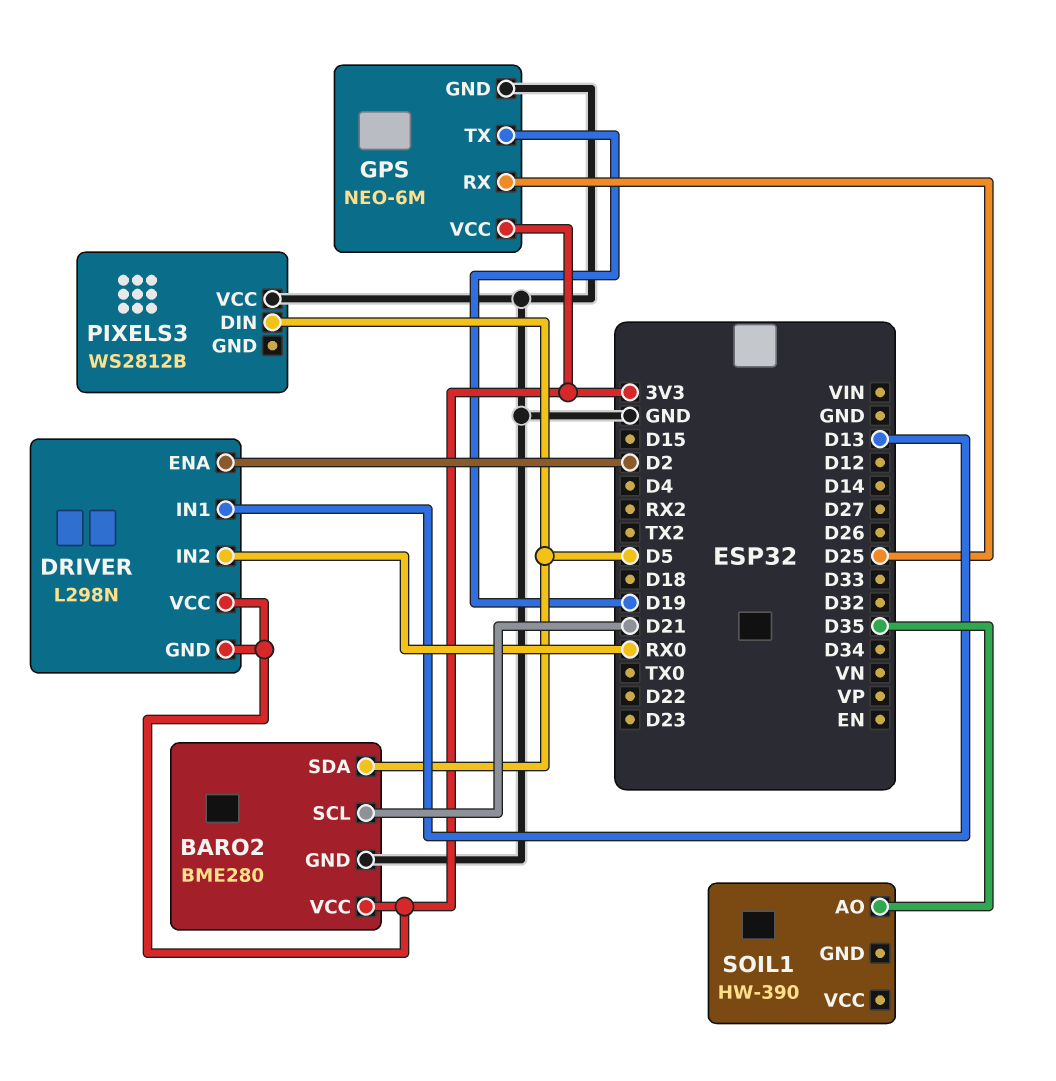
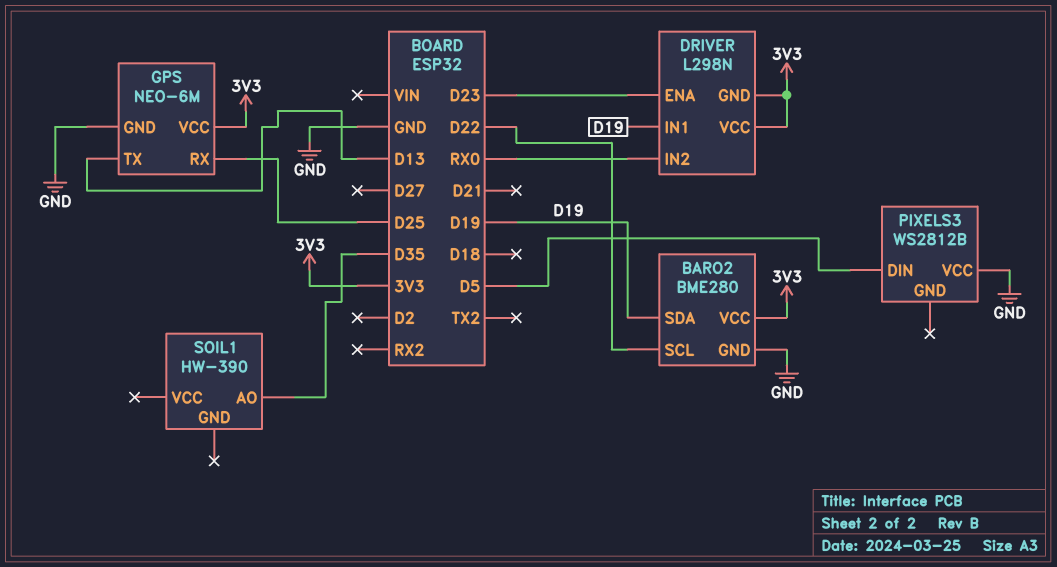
BARO2 pin SCL: D21 -> D22
BARO2 pin SDA: D5 -> D19
DRIVER pin ENA: D2 -> D23
DRIVER pin IN1: D13 -> D19
GPS pin TX: D19 -> D13

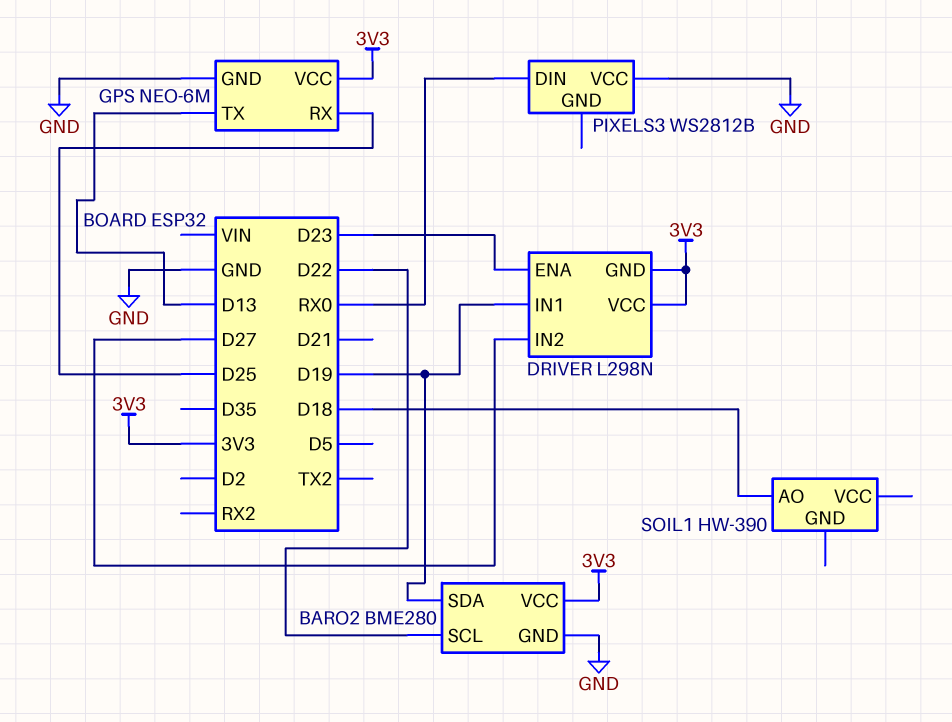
DRIVER pin IN2: RX0 -> D27
PIXELS3 pin DIN: D5 -> RX0
SOIL1 pin AO: D35 -> D18

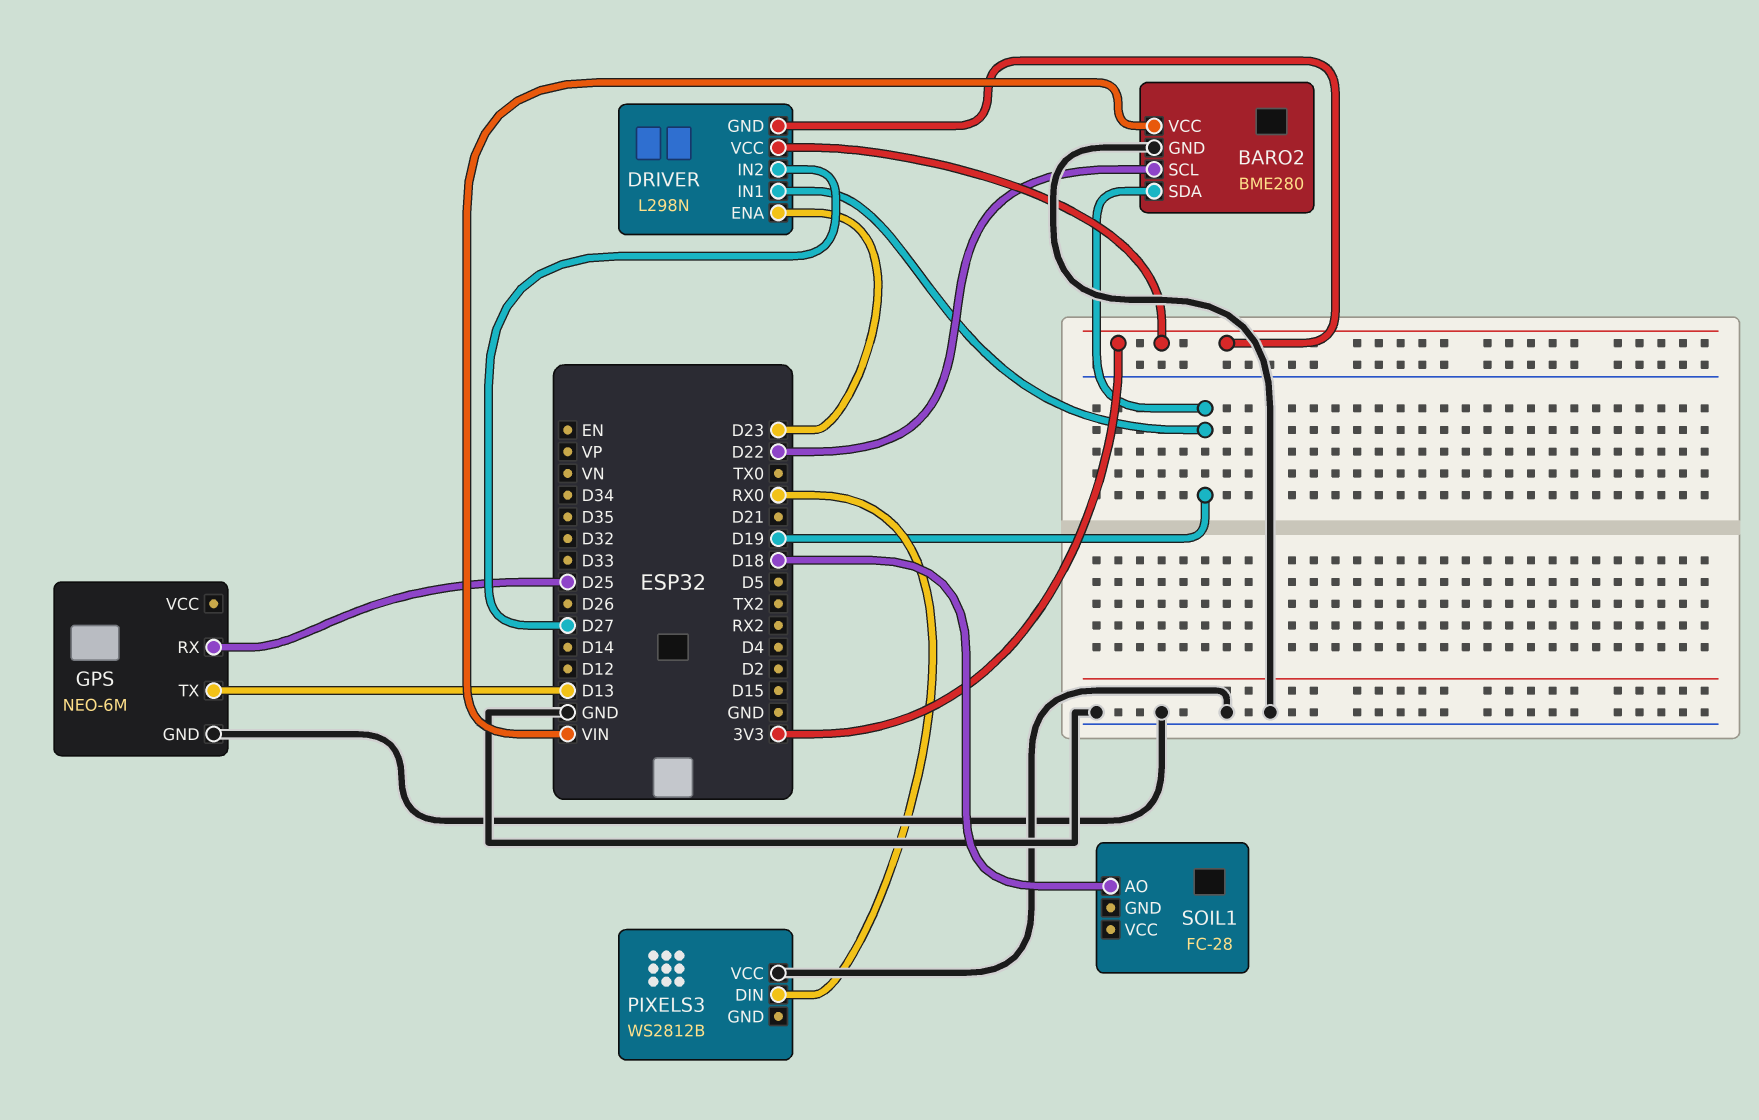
BARO2 pin VCC: 3V3 -> VIN
GPS pin VCC: 3V3 -> none
SOIL1: HW-390 -> FC-28

